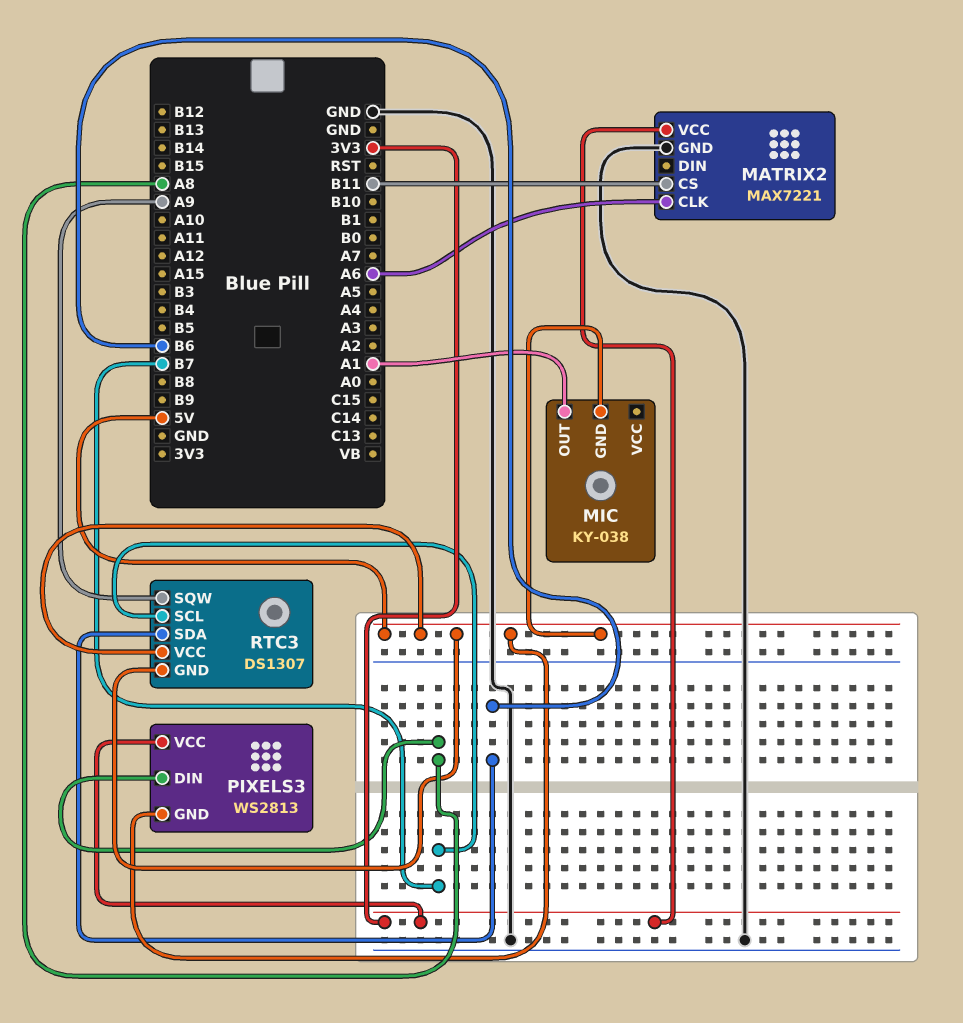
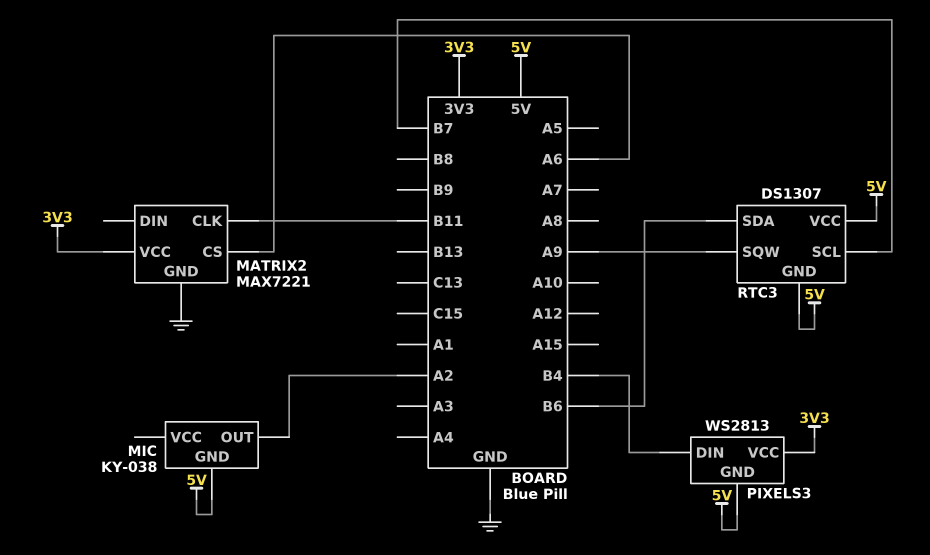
MATRIX2 pin CLK: A6 -> B11
MATRIX2 pin CS: B11 -> A6
MIC pin OUT: A1 -> A2
PIXELS3 pin DIN: A8 -> B4

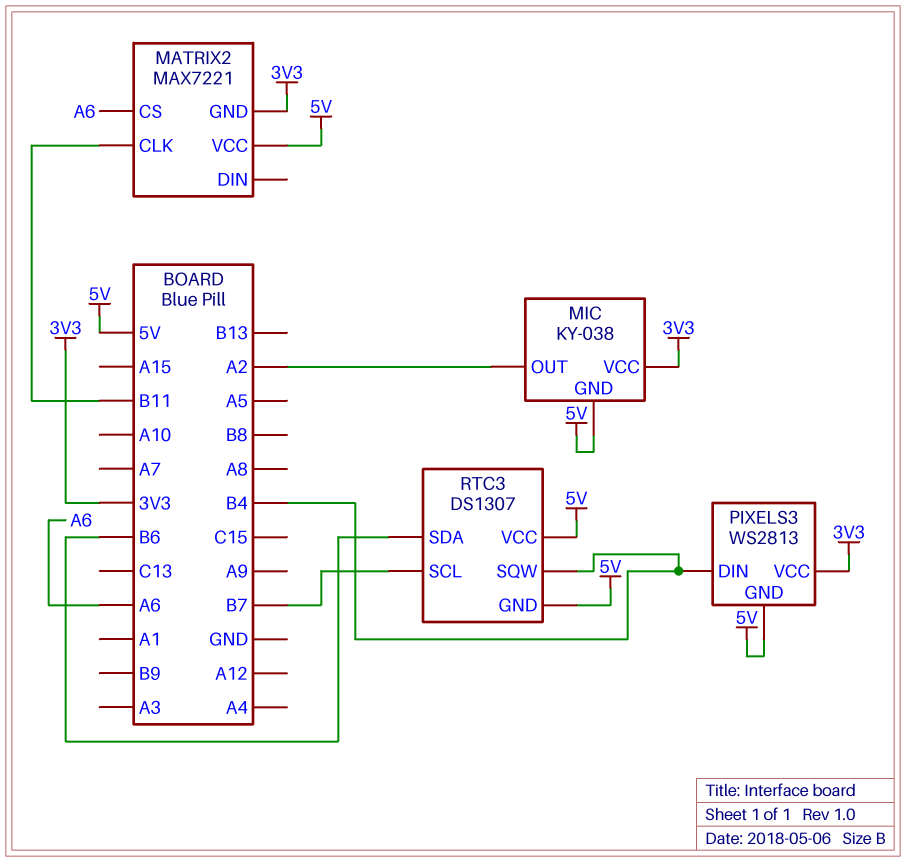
MATRIX2 pin GND: GND -> 3V3
MATRIX2 pin VCC: 3V3 -> 5V
MIC pin VCC: none -> 3V3
RTC3 pin SQW: A9 -> B4

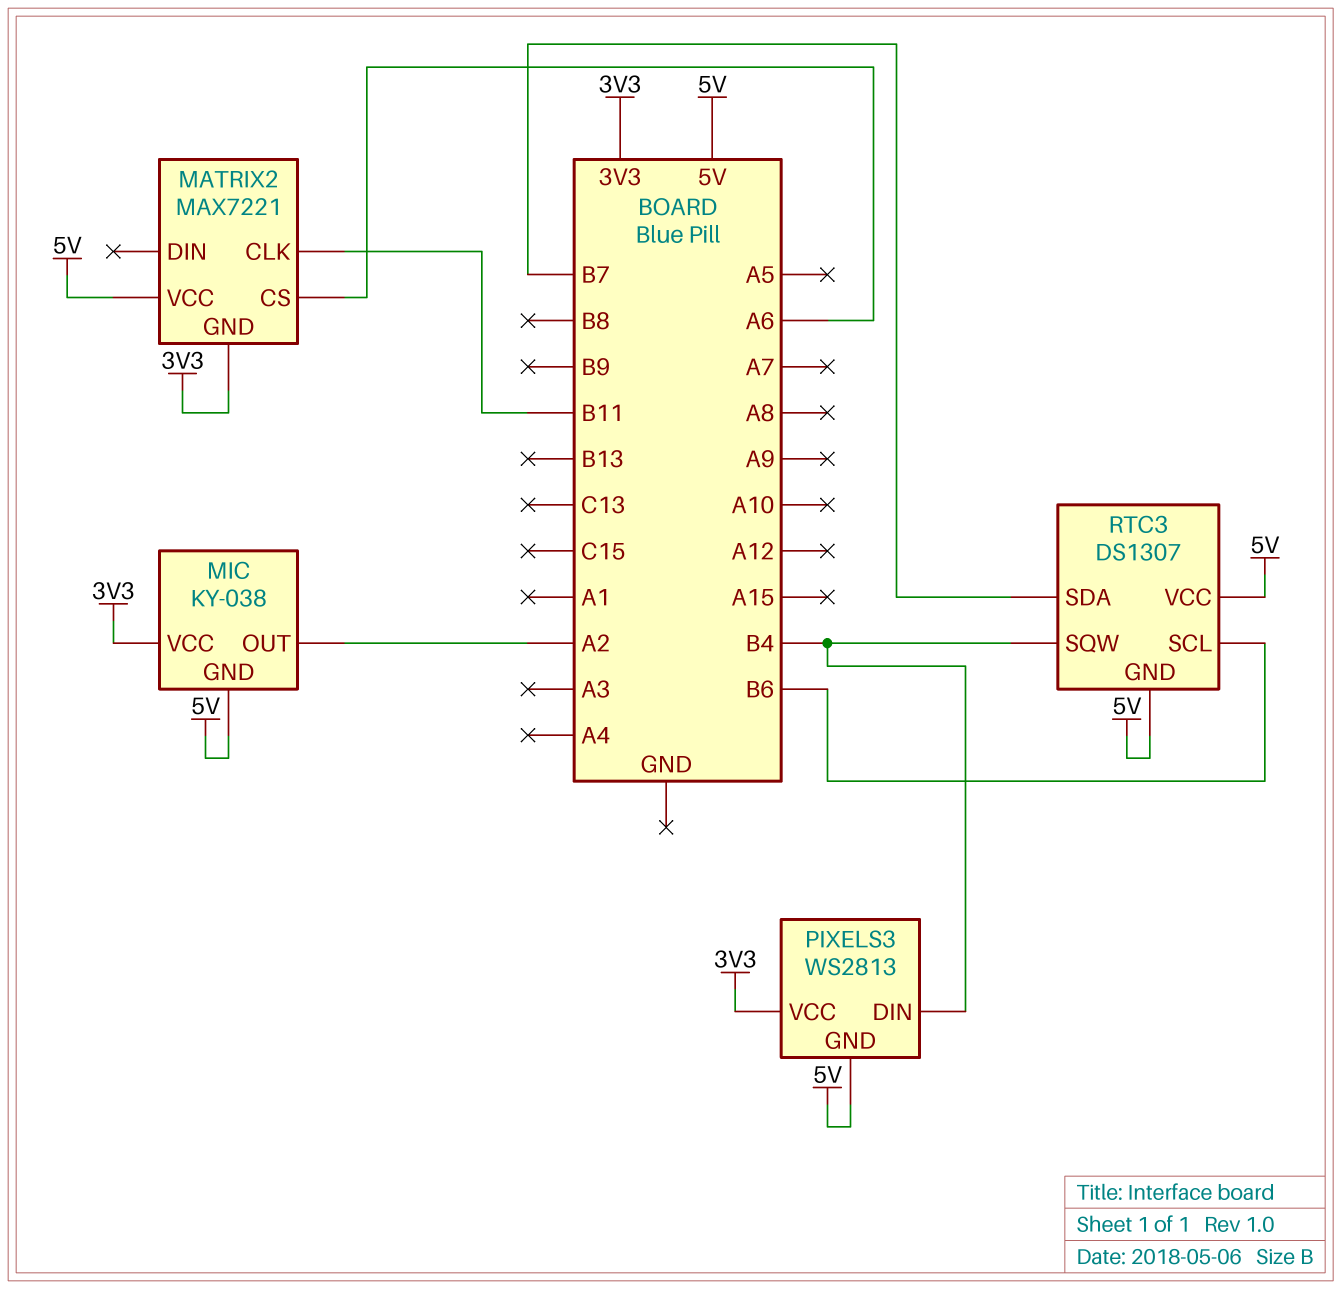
RTC3 pin SCL: B7 -> B6
RTC3 pin SDA: B6 -> B7

